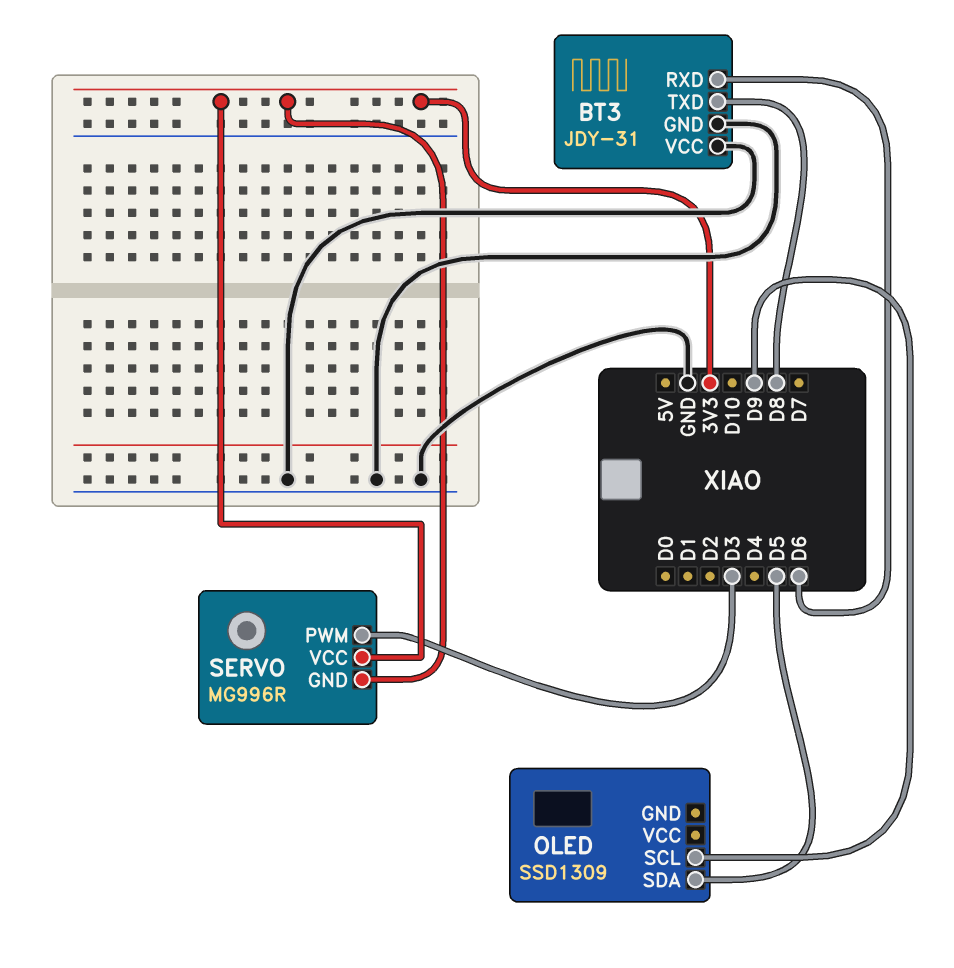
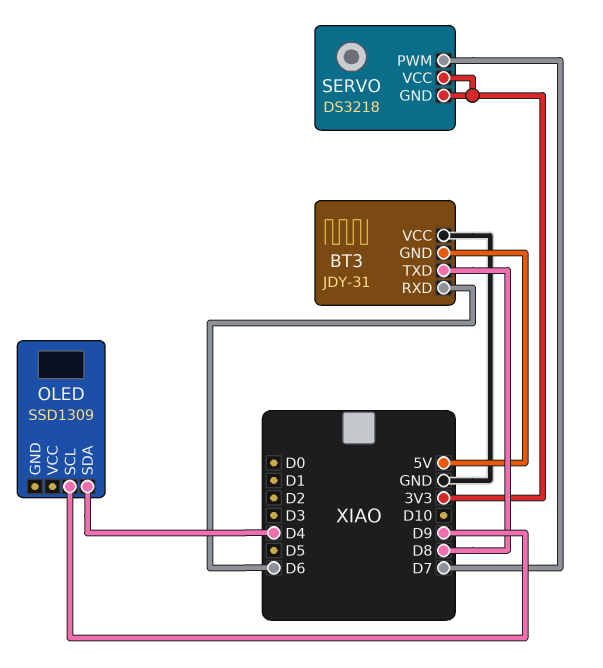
BT3 pin GND: GND -> 5V
OLED pin SDA: D5 -> D4
SERVO: MG996R -> DS3218
SERVO pin PWM: D3 -> D7

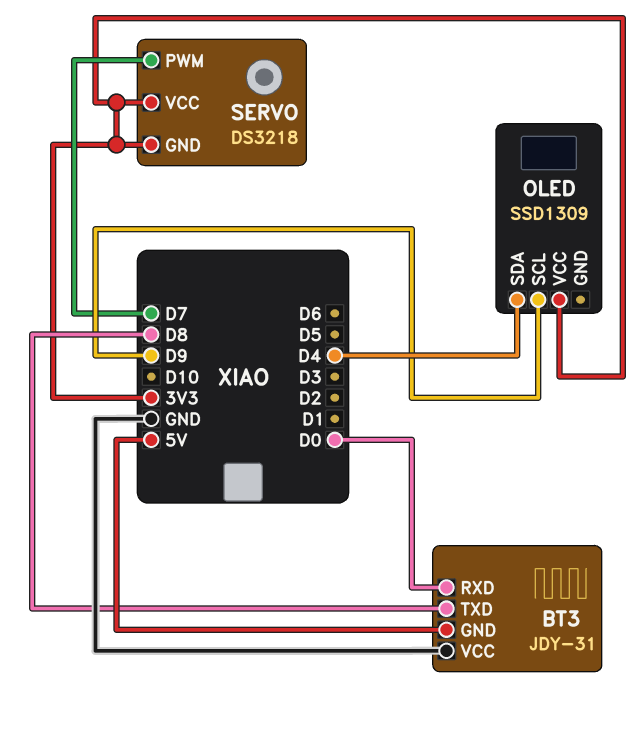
BT3 pin RXD: D6 -> D0
OLED pin VCC: none -> 3V3

